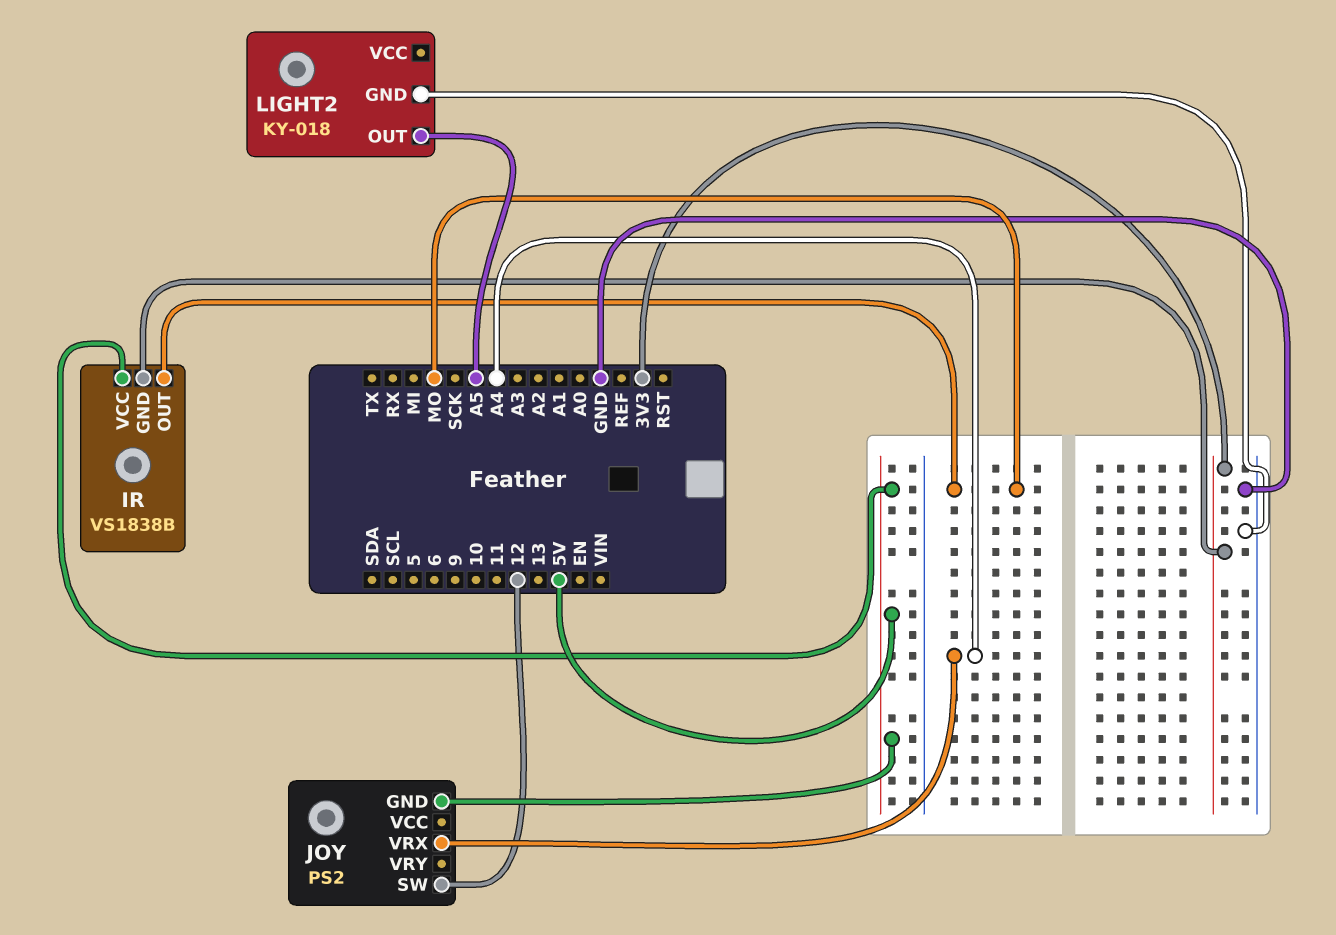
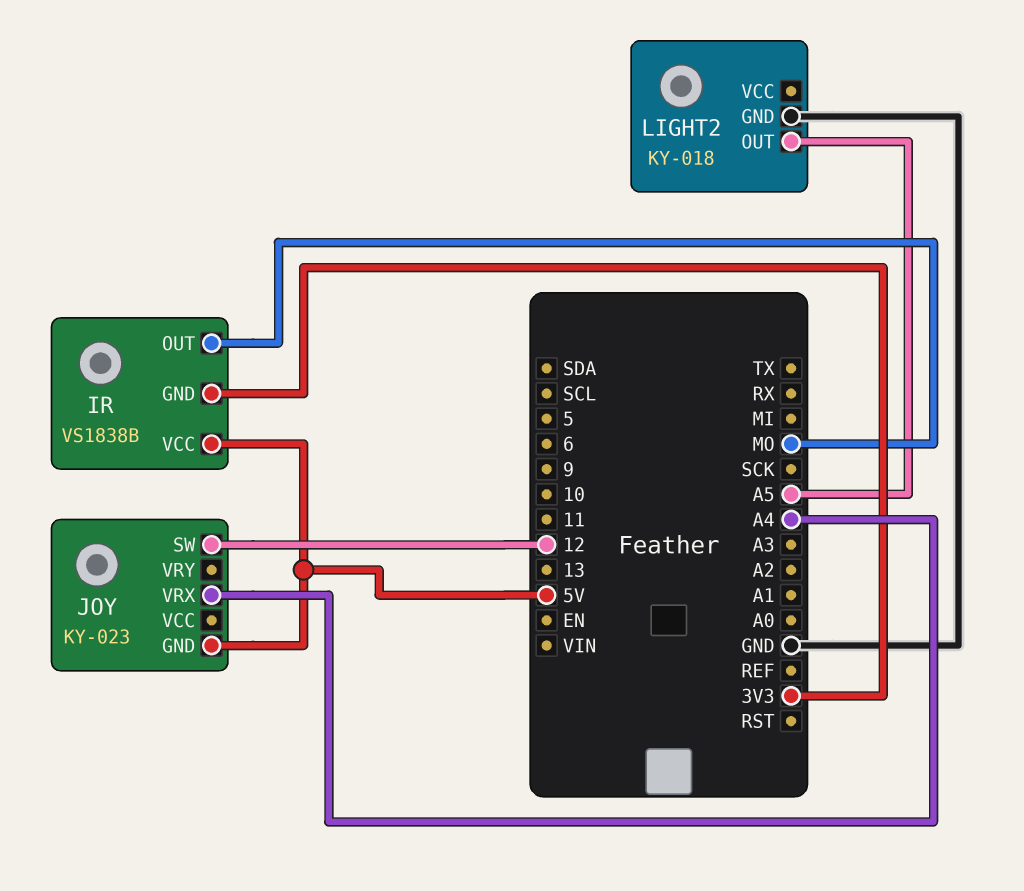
JOY: PS2 -> KY-023

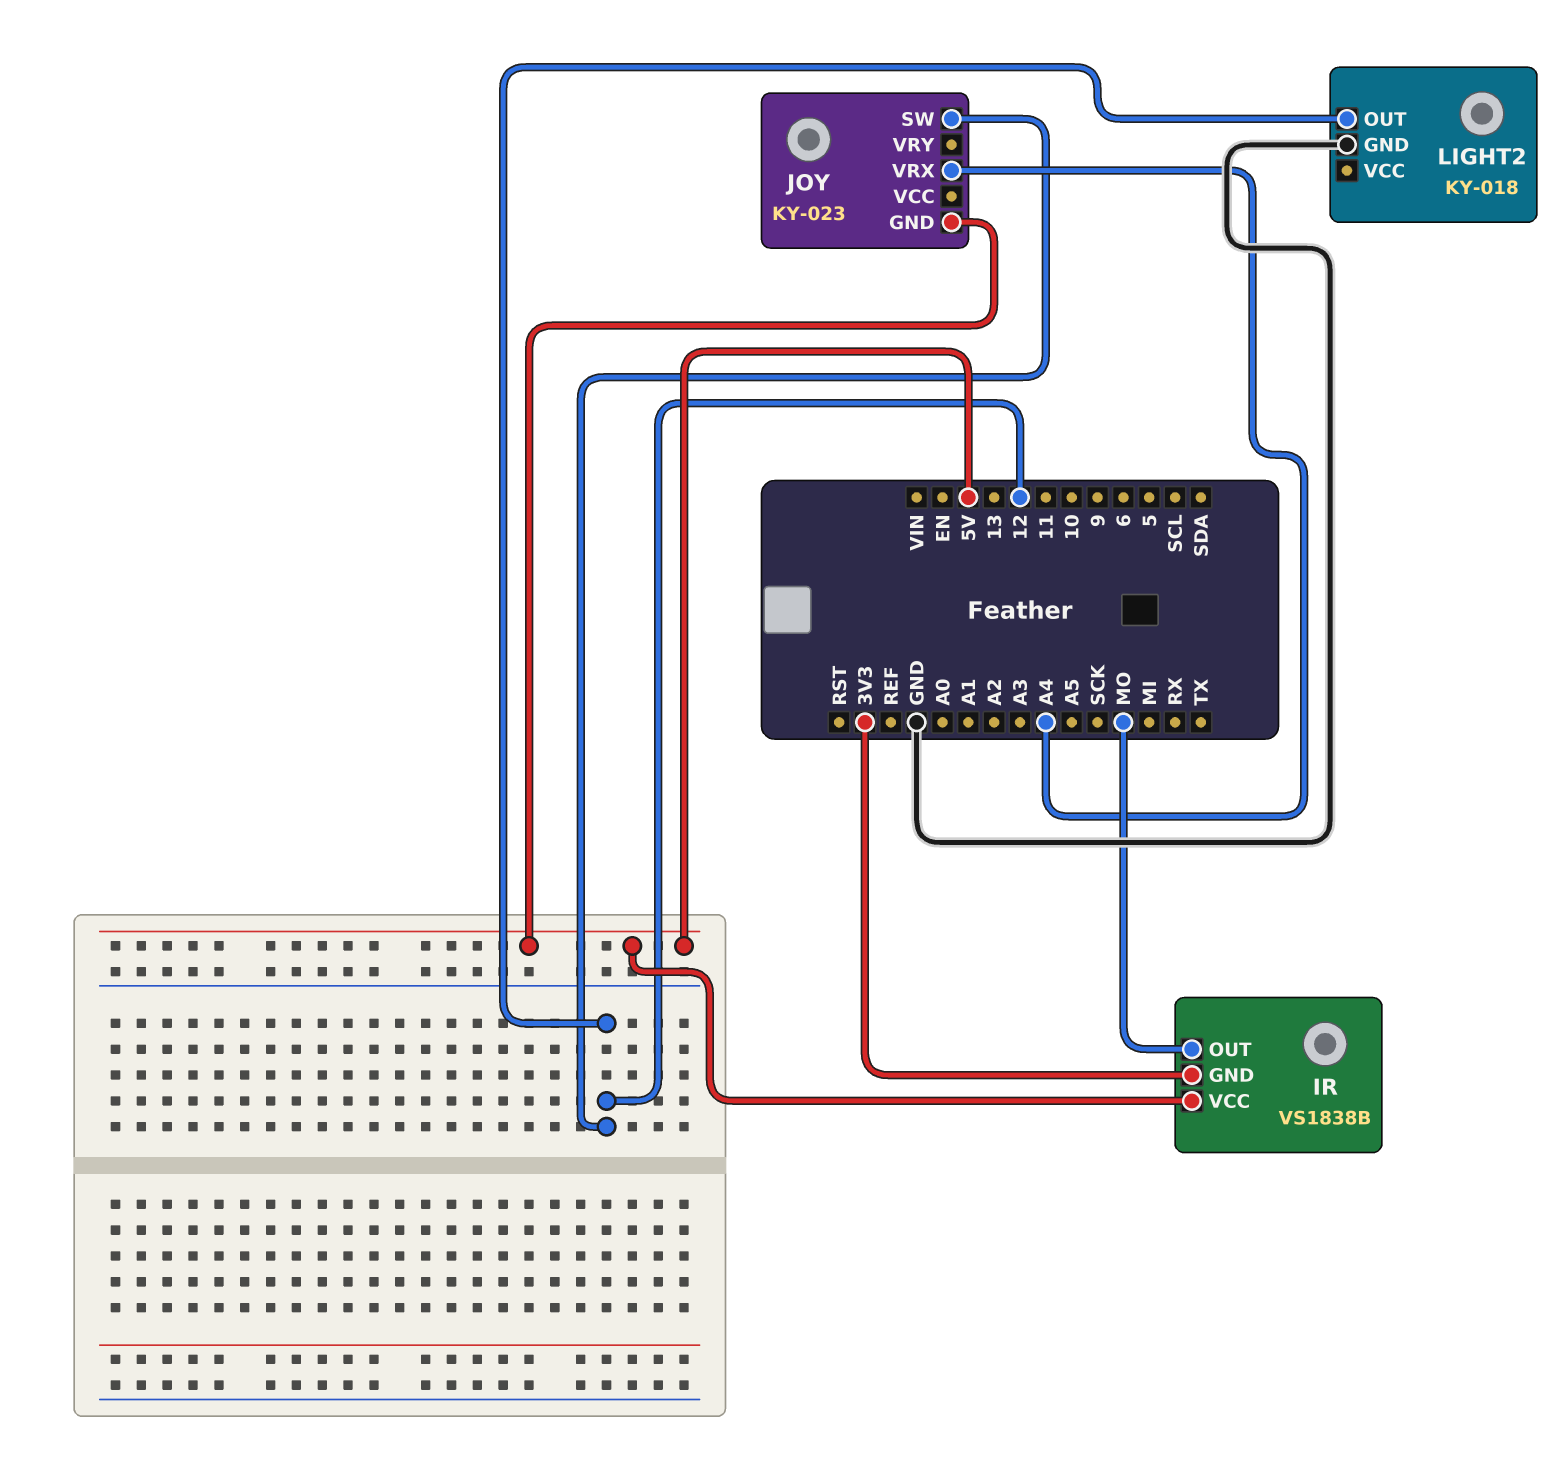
LIGHT2 pin OUT: A5 -> 12

